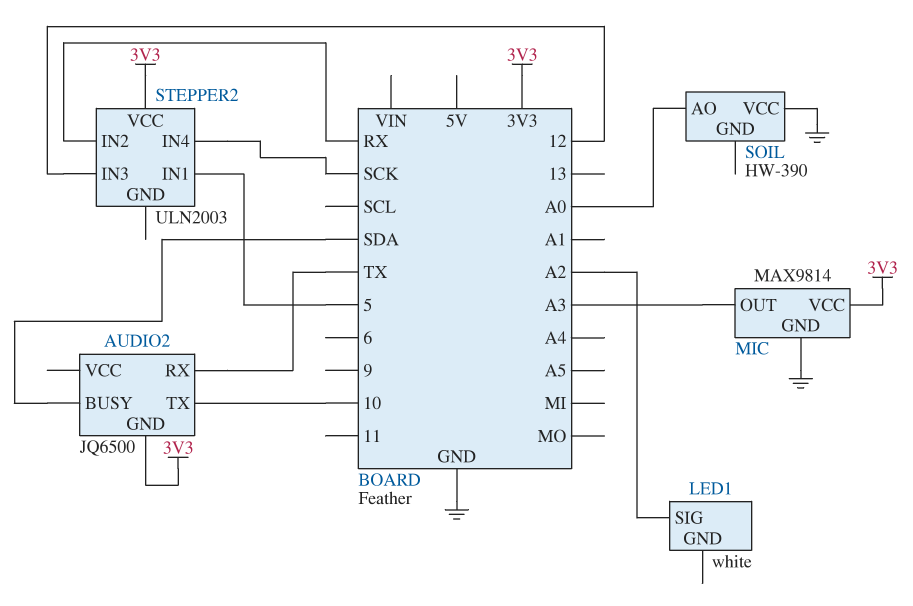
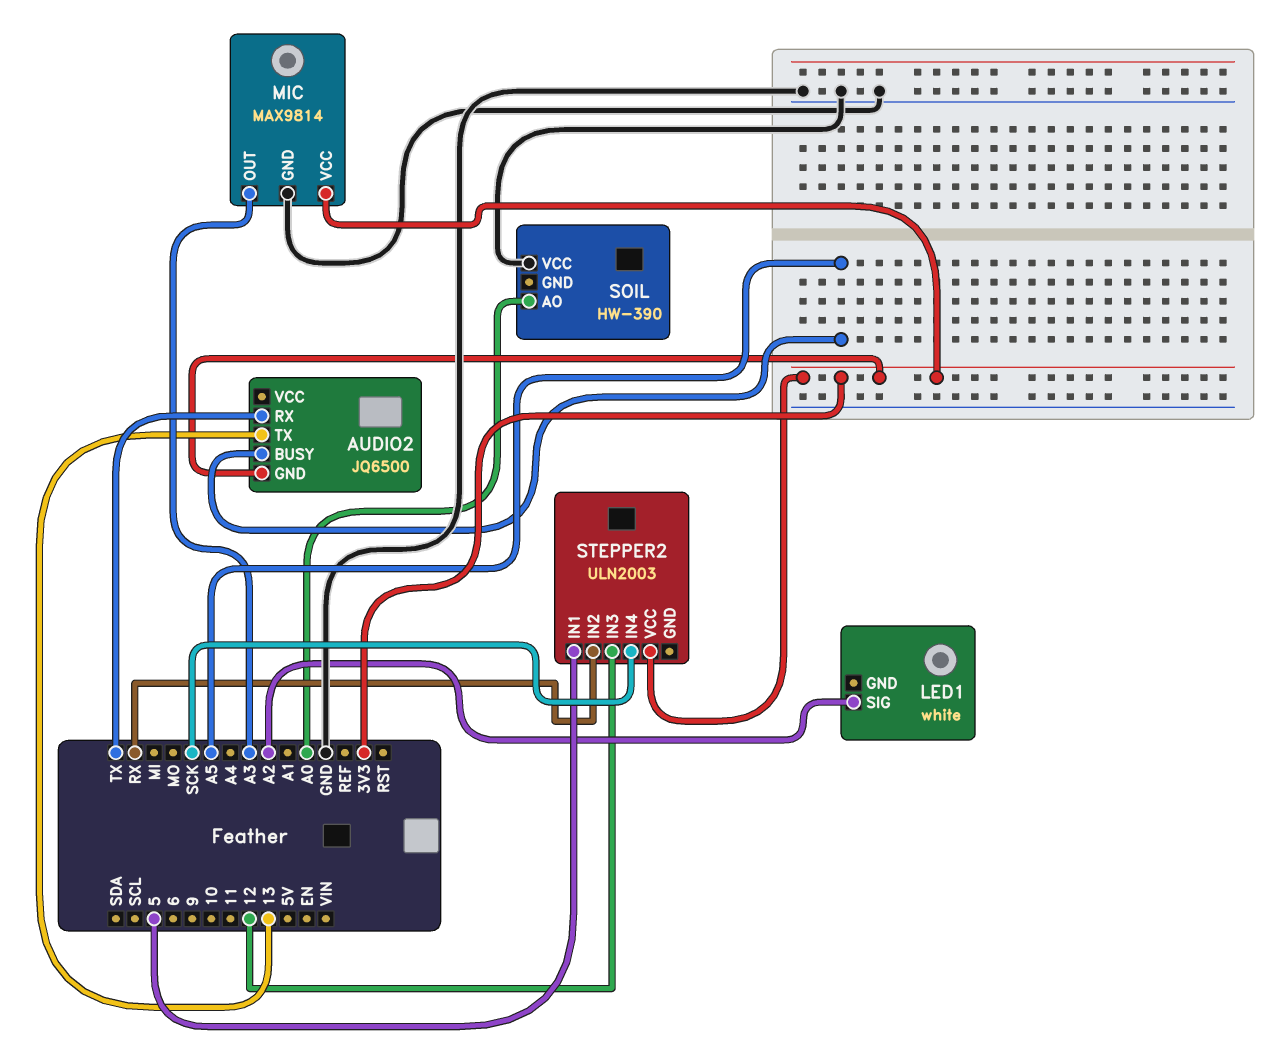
AUDIO2 pin BUSY: SDA -> A5
AUDIO2 pin TX: 10 -> 13

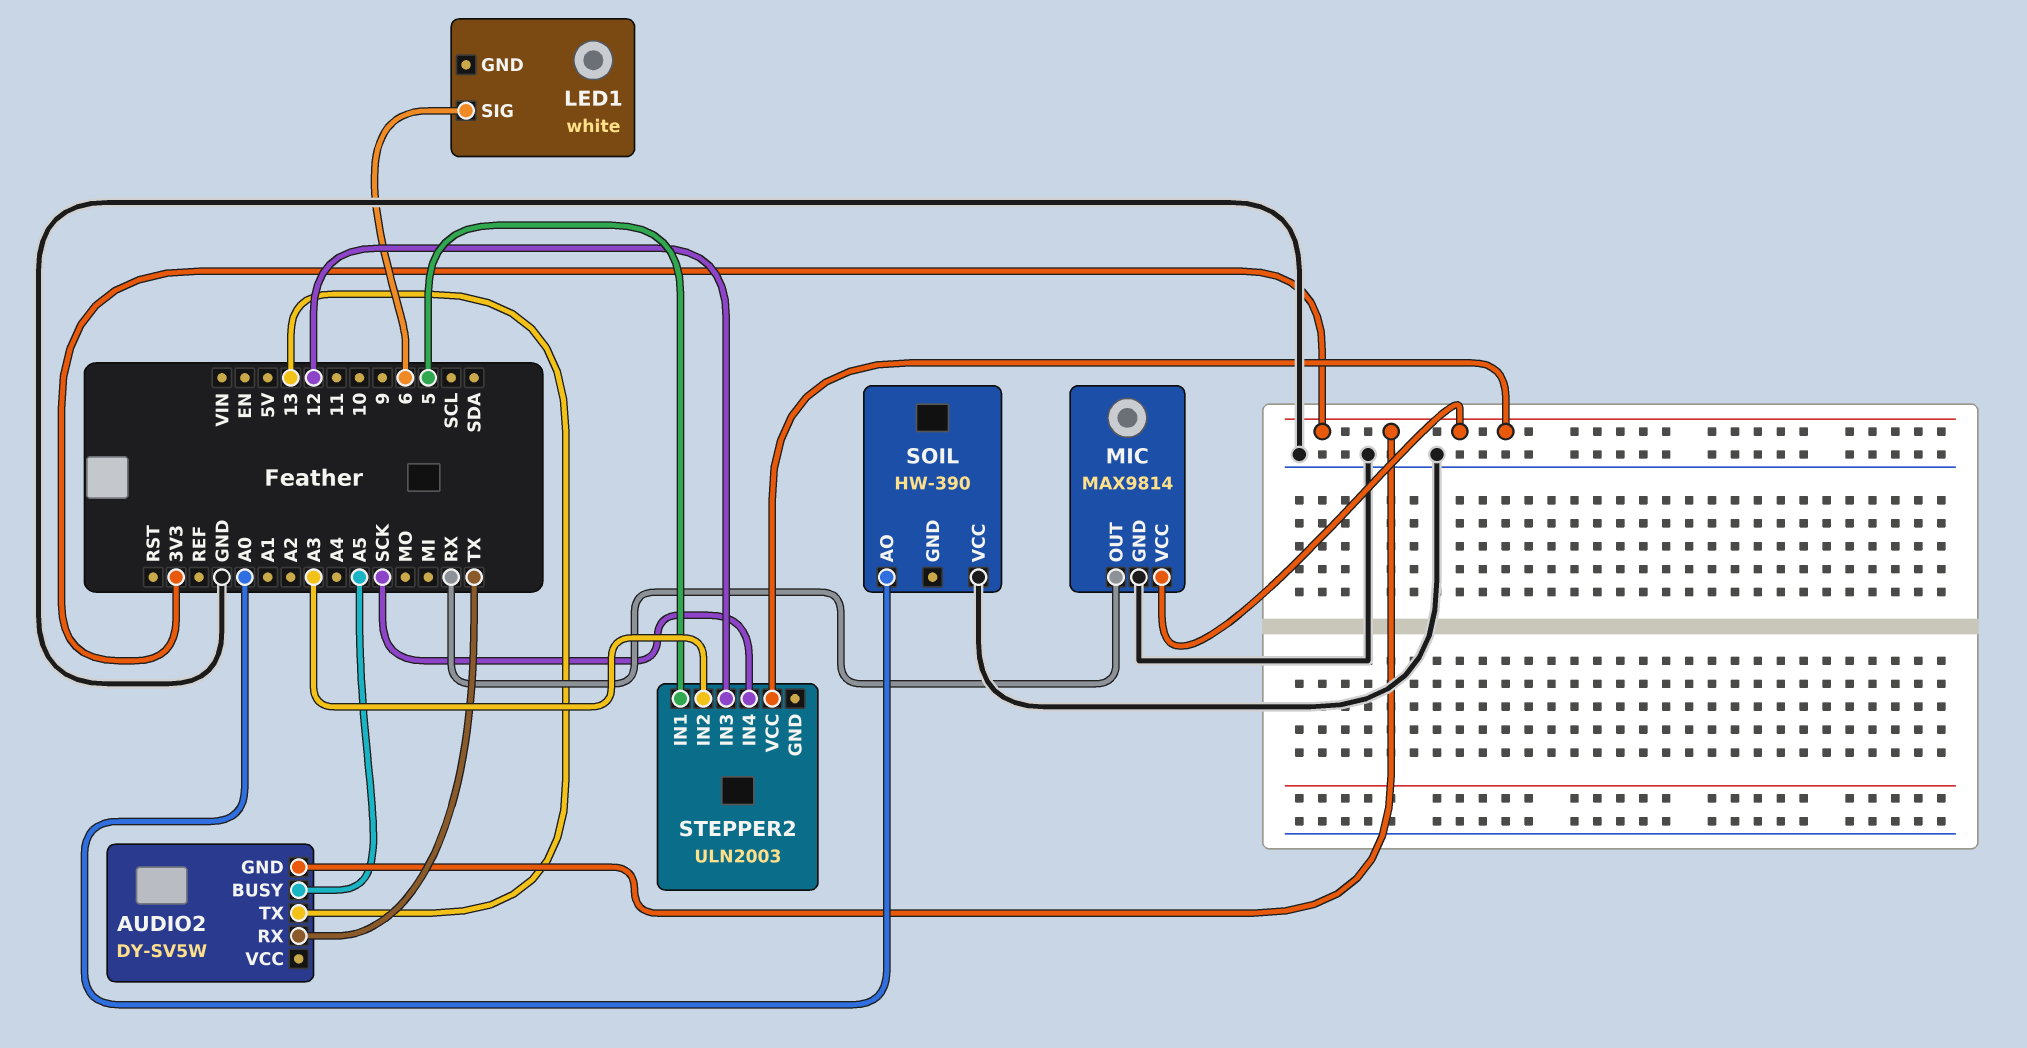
AUDIO2: JQ6500 -> DY-SV5W
LED1 pin SIG: A2 -> 6
MIC pin OUT: A3 -> RX
STEPPER2 pin IN2: RX -> A3

